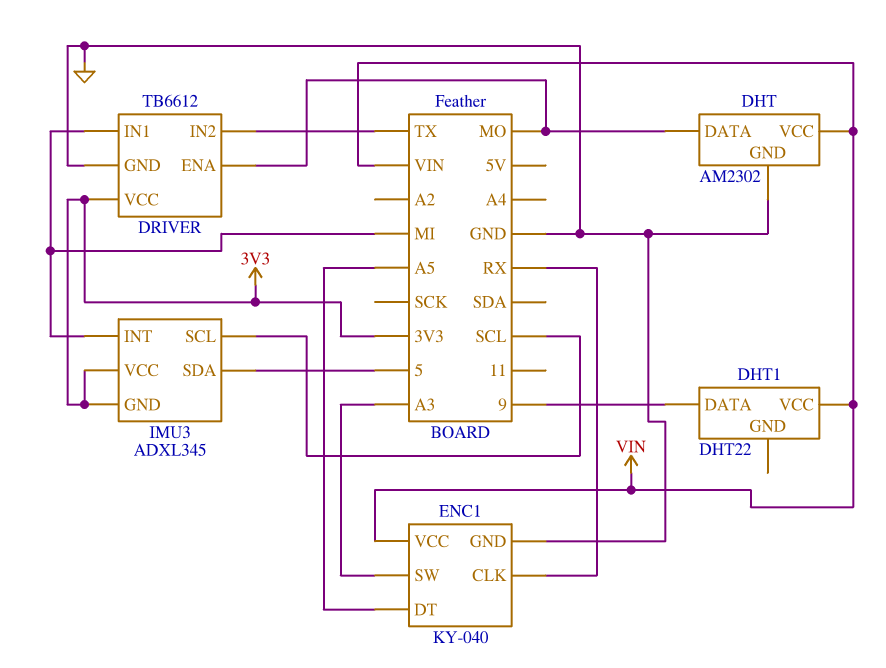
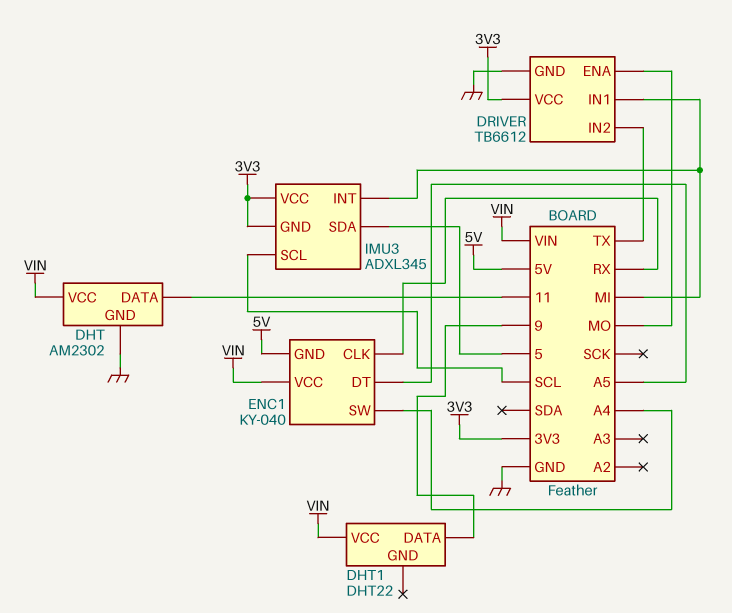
DHT pin DATA: MO -> 11
ENC1 pin GND: GND -> 5V
ENC1 pin SW: A3 -> A4

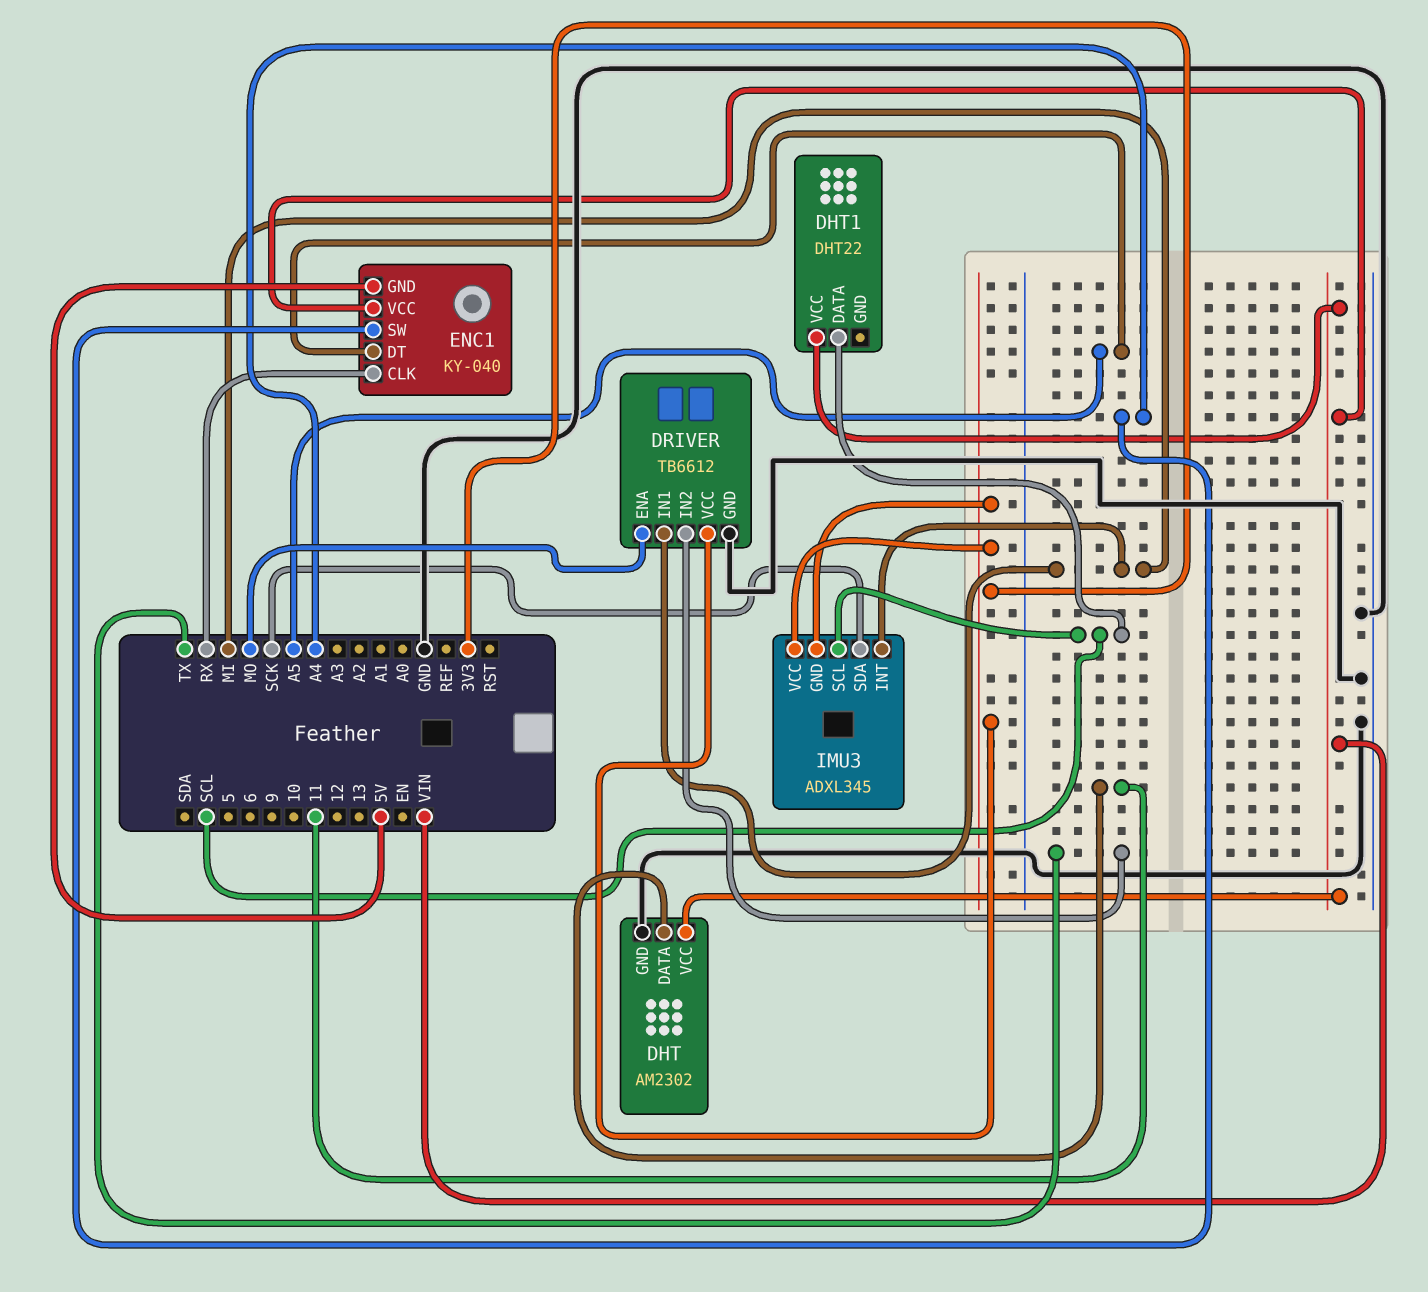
DHT1 pin DATA: 9 -> SCL
IMU3 pin SDA: 5 -> SCK

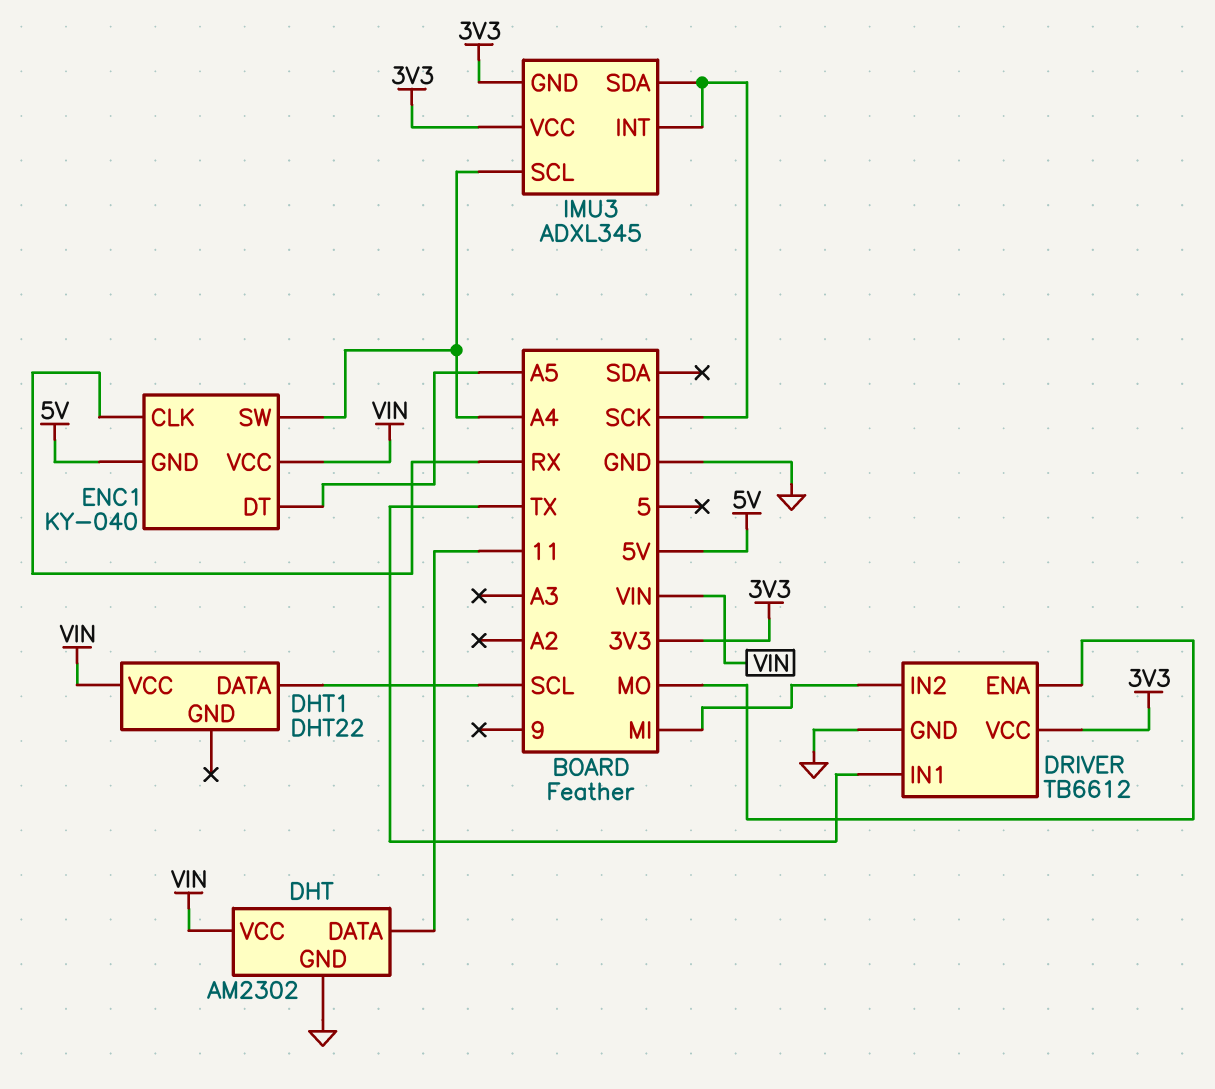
DRIVER pin IN1: MI -> TX
DRIVER pin IN2: TX -> MI
IMU3 pin INT: MI -> SCK
IMU3 pin SCL: SCL -> A4

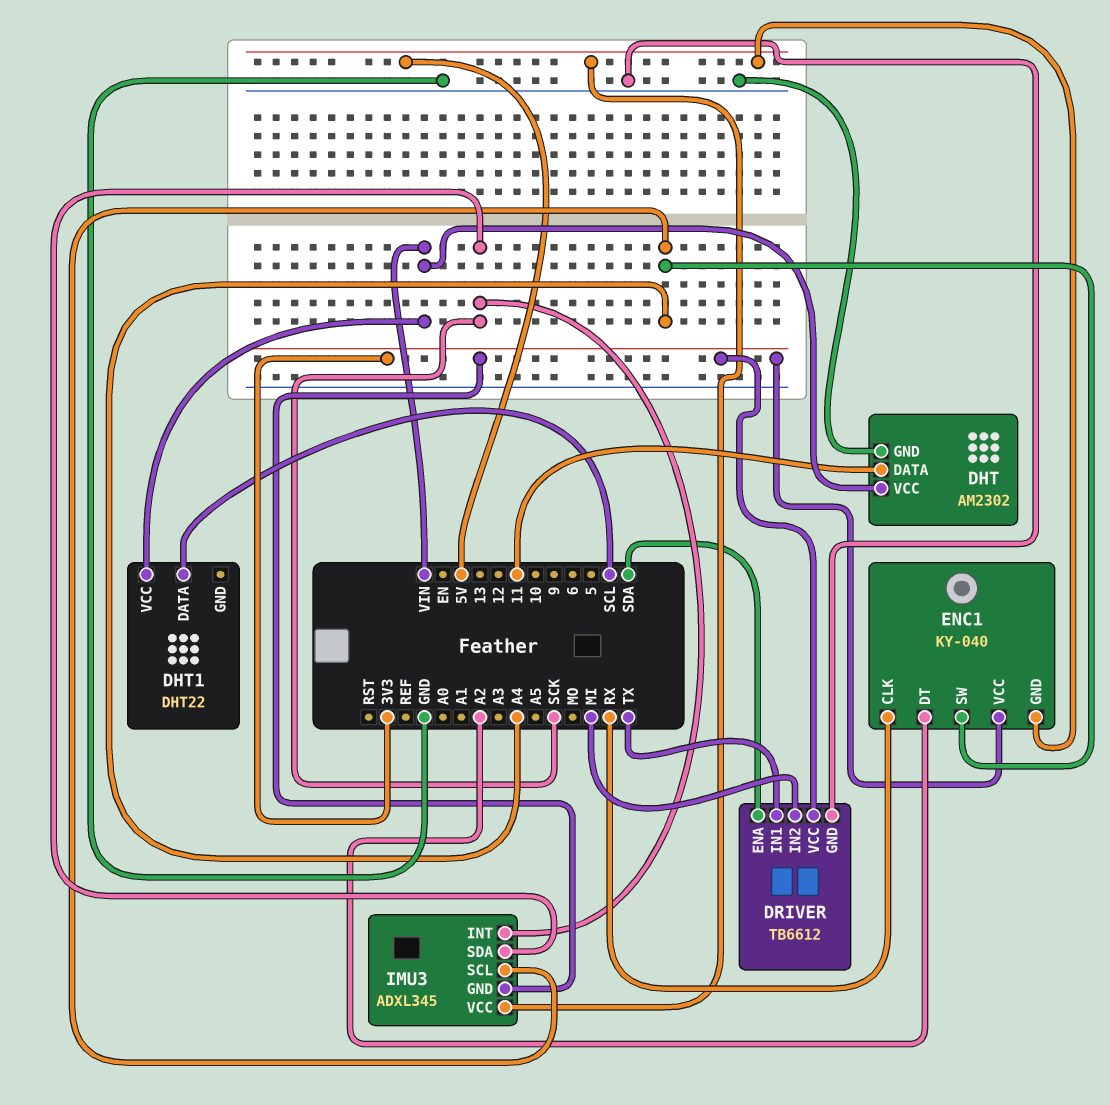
DRIVER pin ENA: MO -> SDA
ENC1 pin DT: A5 -> A2
ENC1 pin VCC: VIN -> 3V3
IMU3 pin VCC: 3V3 -> 5V

